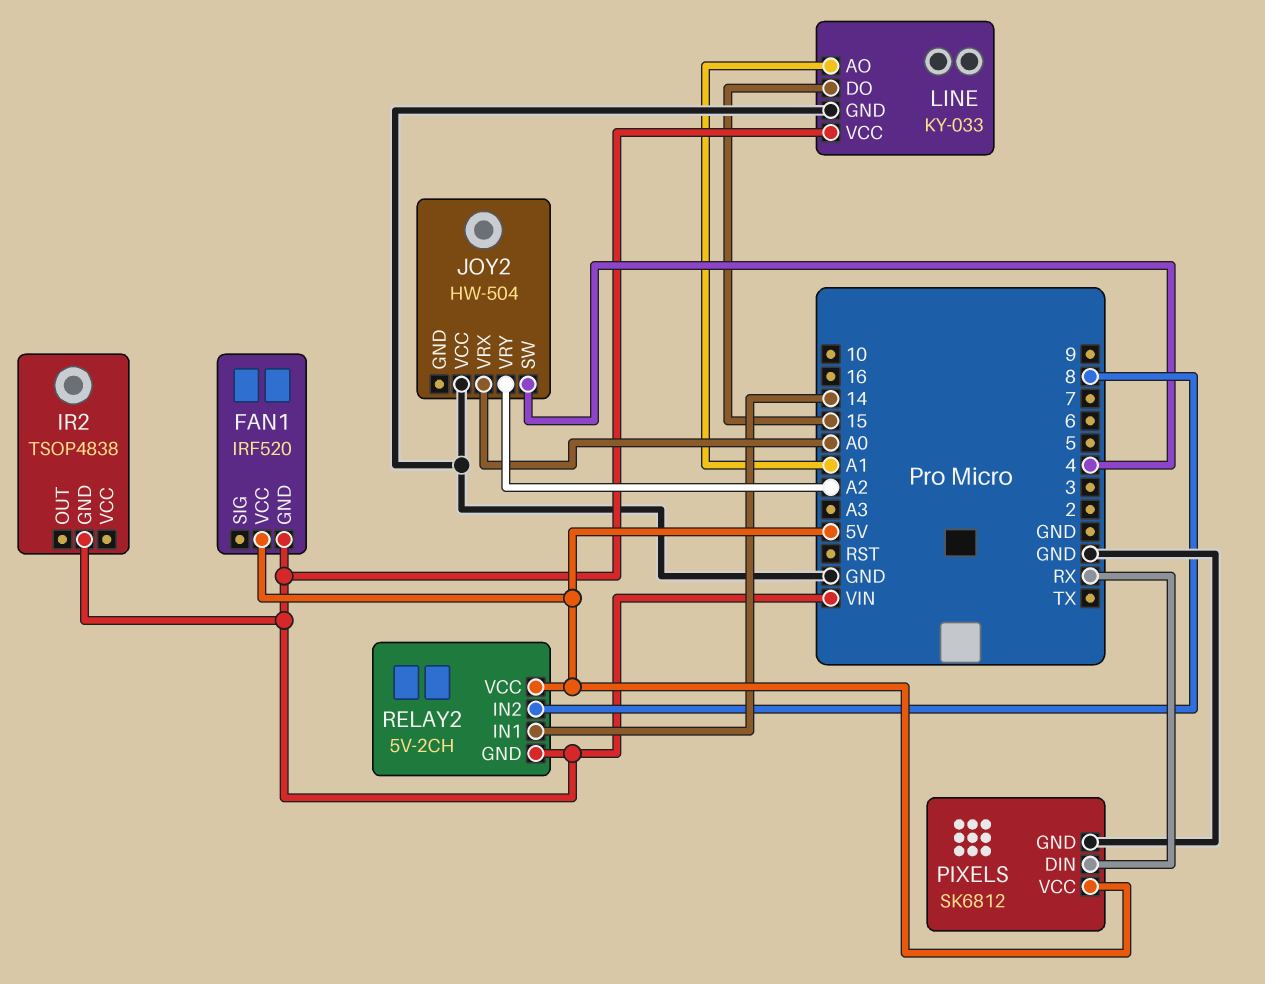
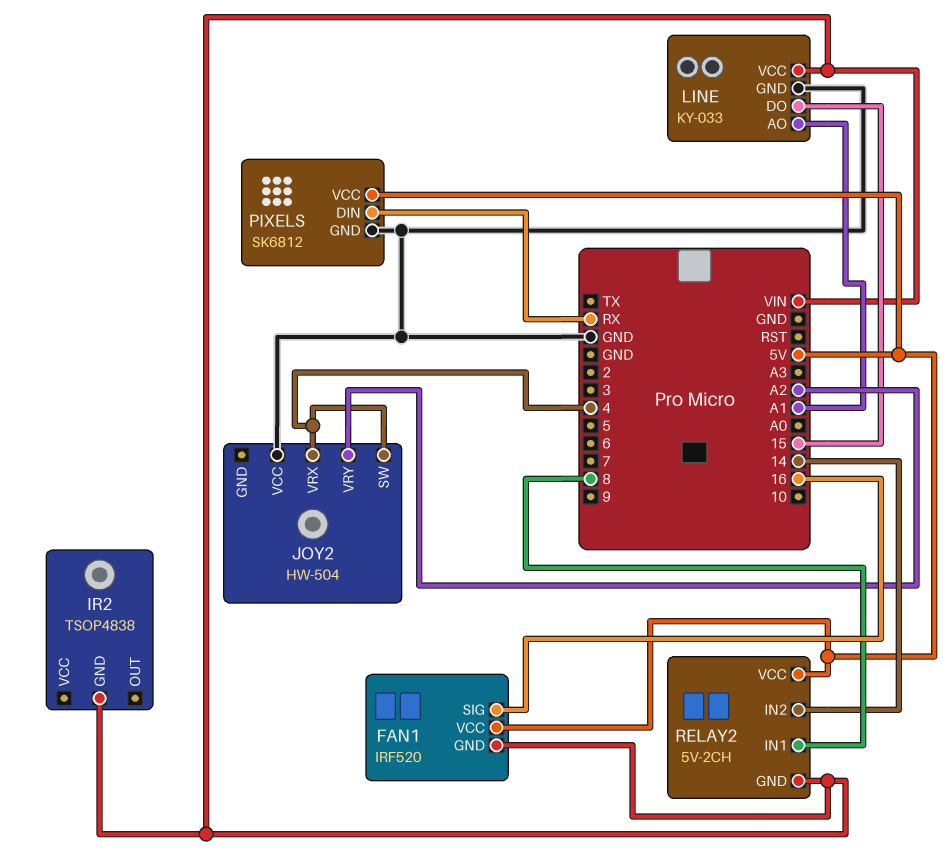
FAN1 pin SIG: none -> 16
JOY2 pin VRX: A0 -> 4
RELAY2 pin IN1: 14 -> 8
RELAY2 pin IN2: 8 -> 14

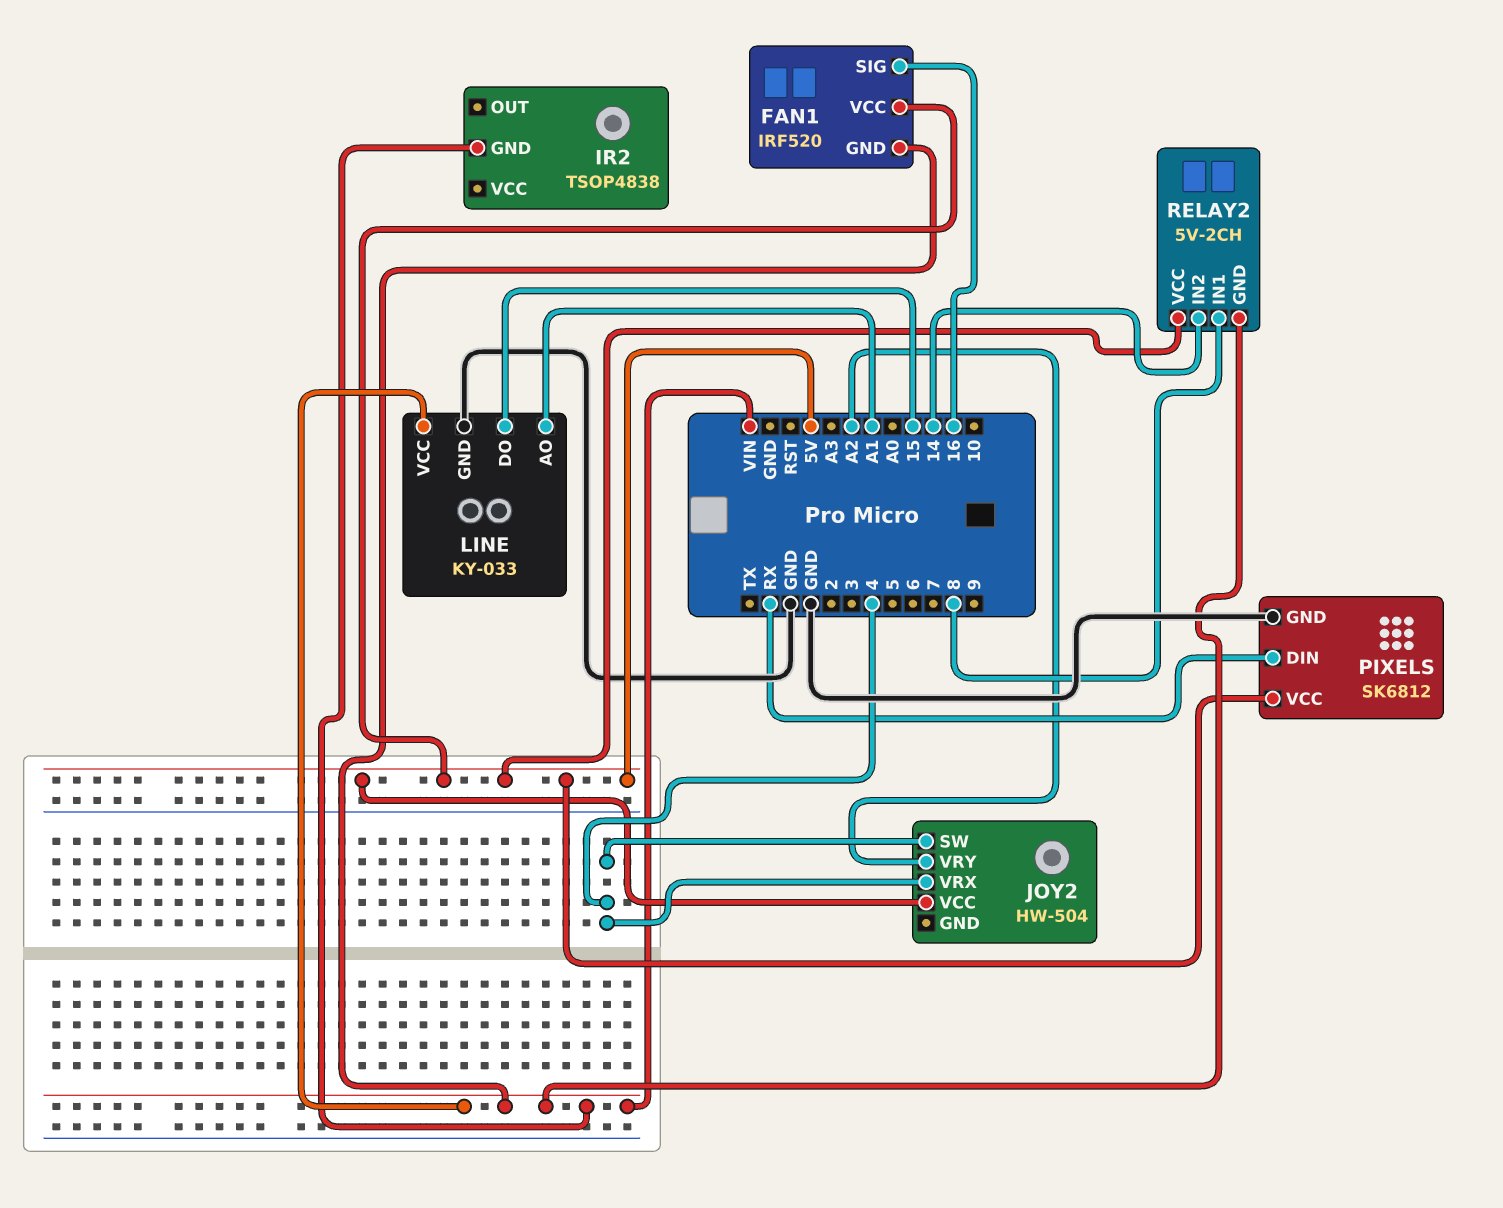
JOY2 pin VCC: GND -> 5V

